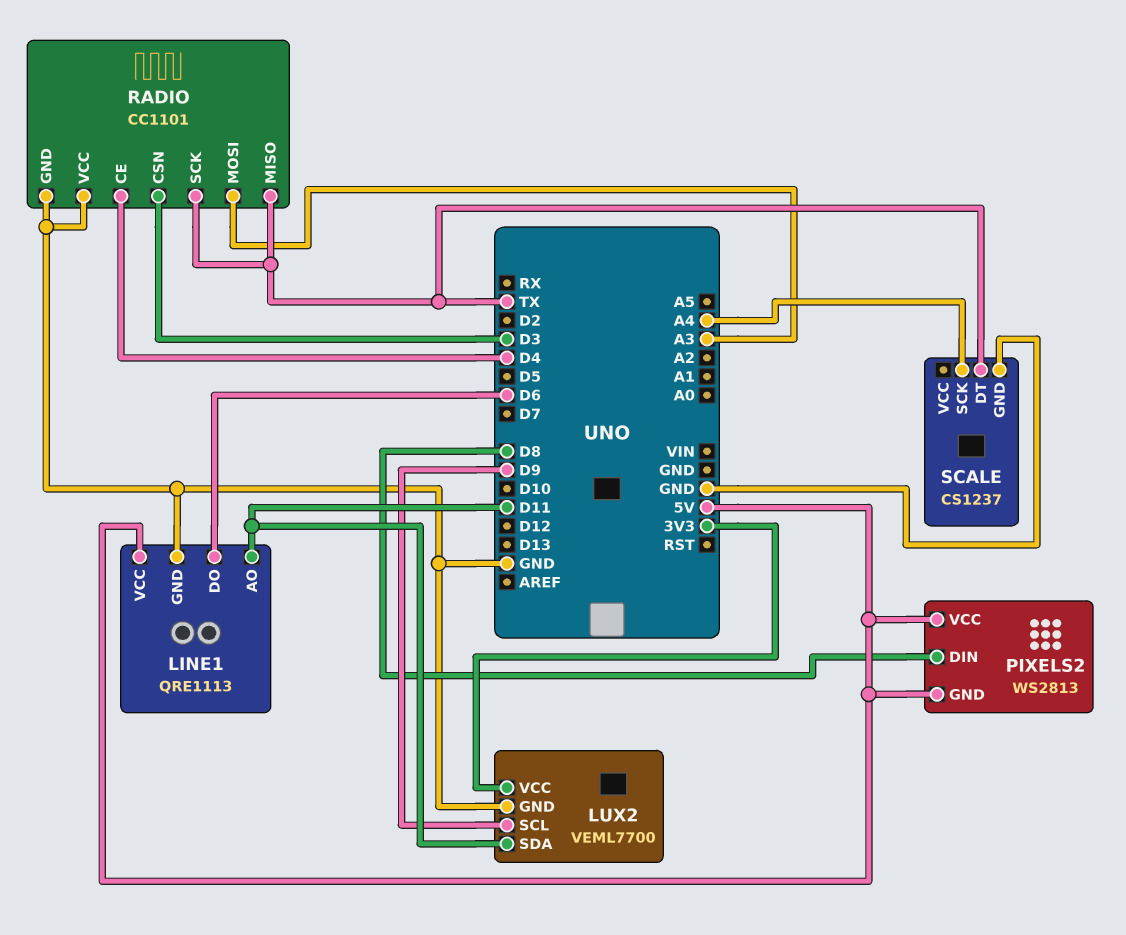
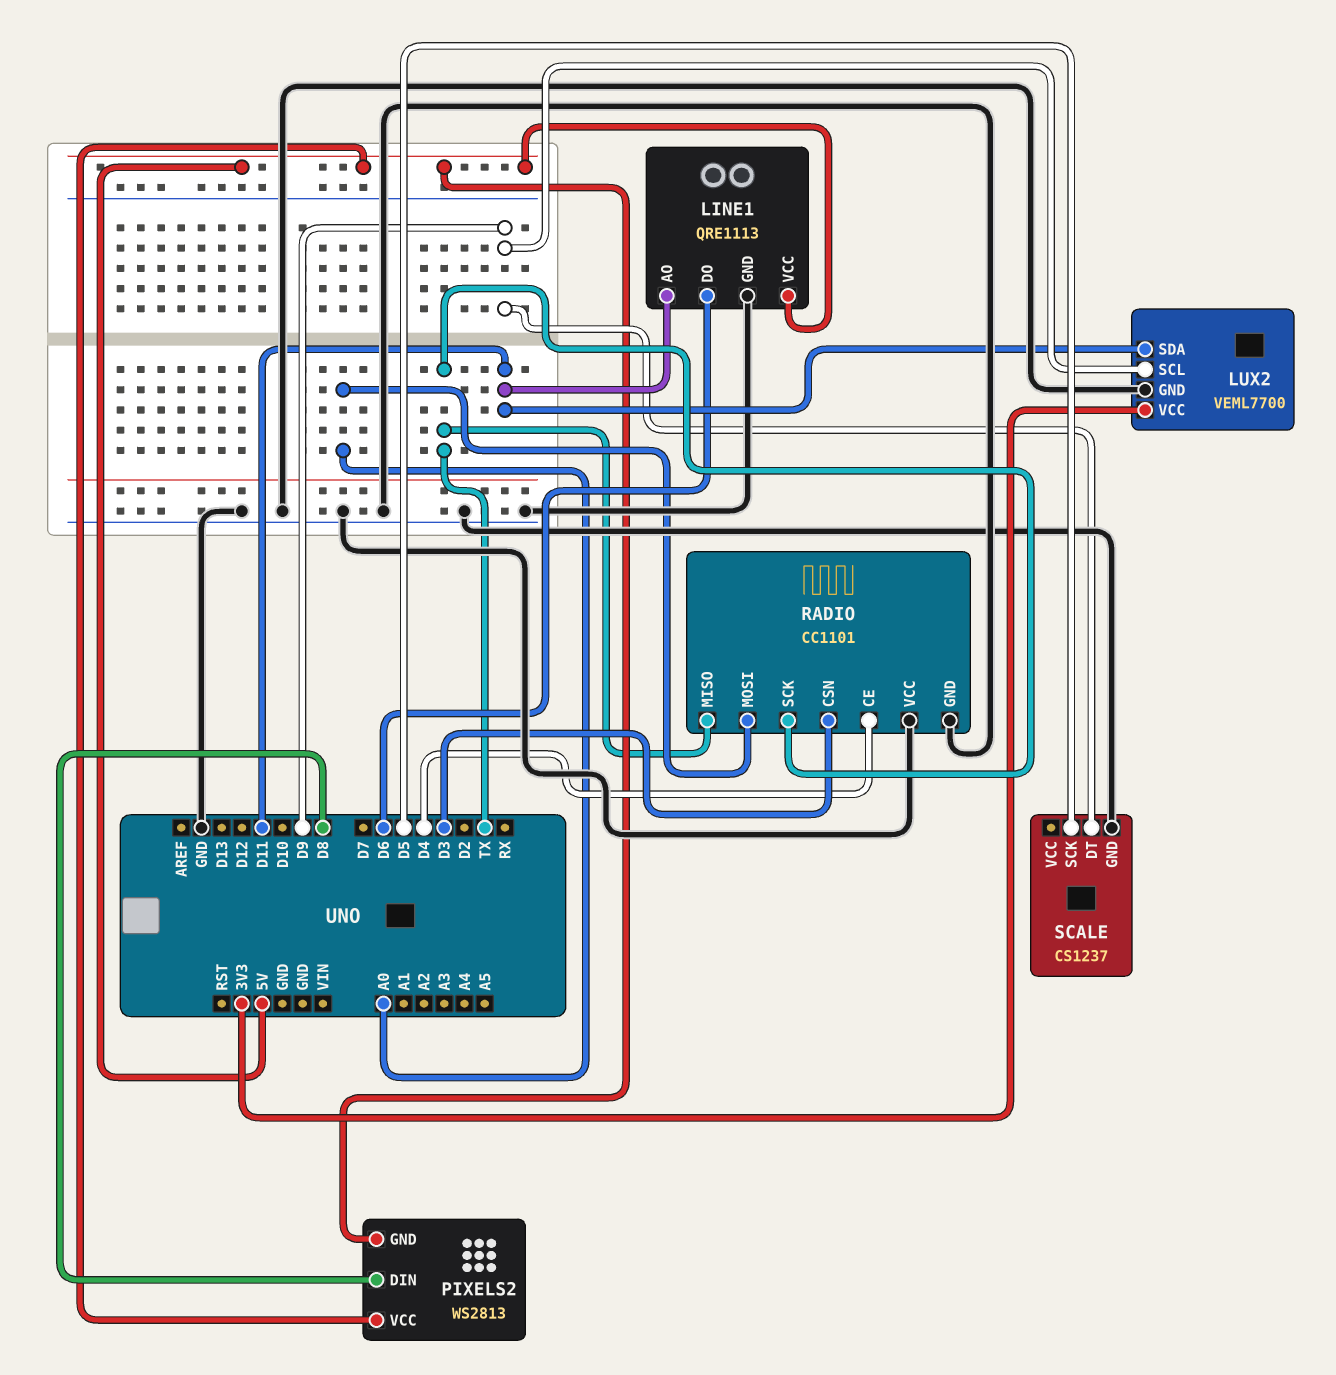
RADIO pin MOSI: A3 -> A0
SCALE pin DT: TX -> D9
SCALE pin SCK: A4 -> D5

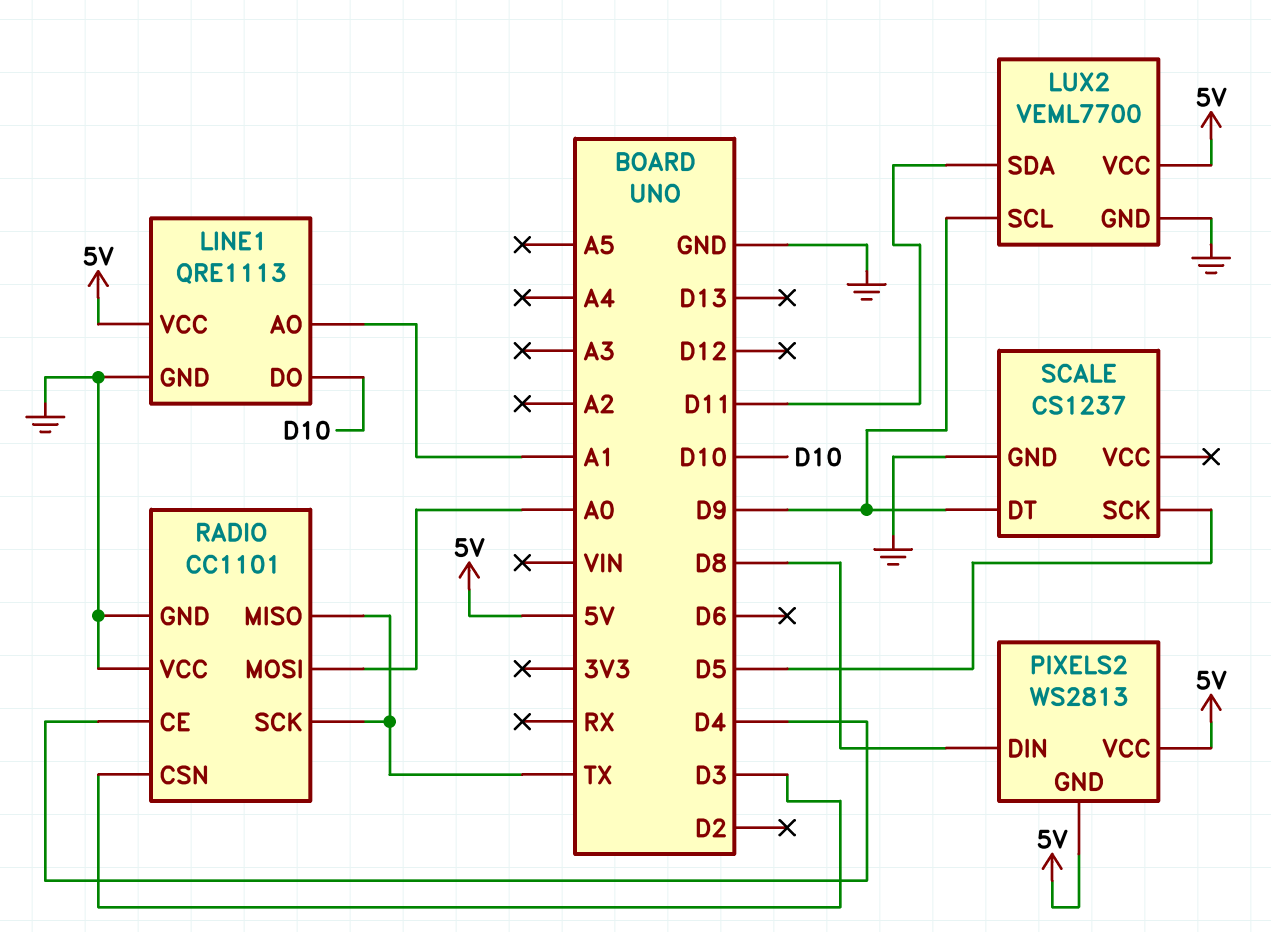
LINE1 pin AO: D11 -> A1
LINE1 pin DO: D6 -> D10
LUX2 pin VCC: 3V3 -> 5V

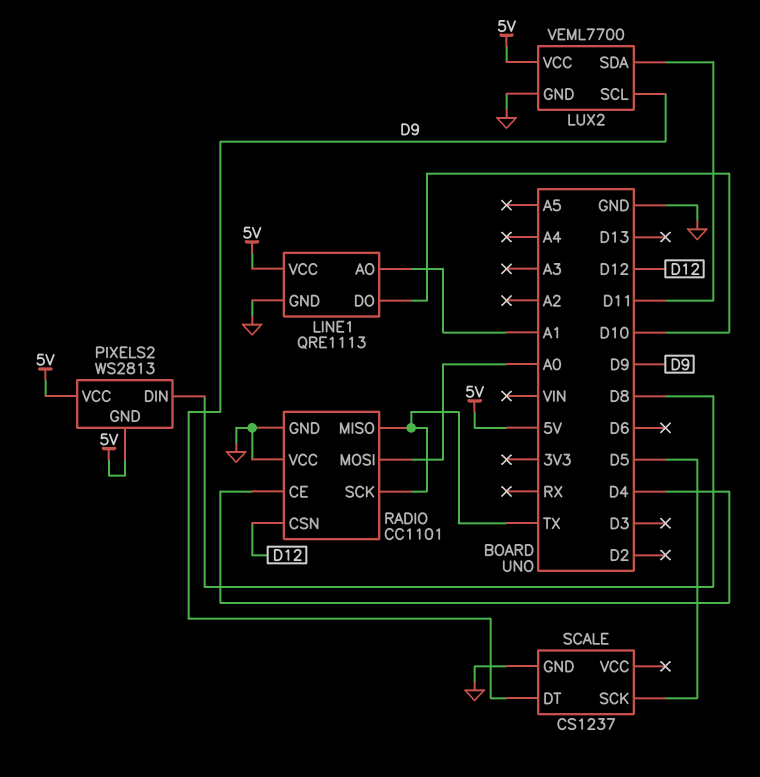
RADIO pin CSN: D3 -> D12

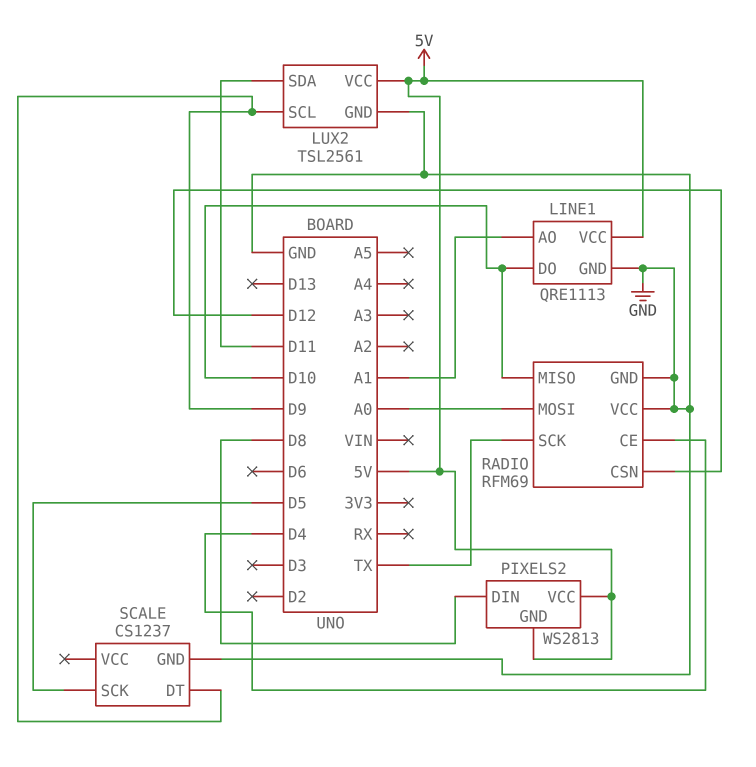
LUX2: VEML7700 -> TSL2561
RADIO: CC1101 -> RFM69
RADIO pin MISO: TX -> D10

